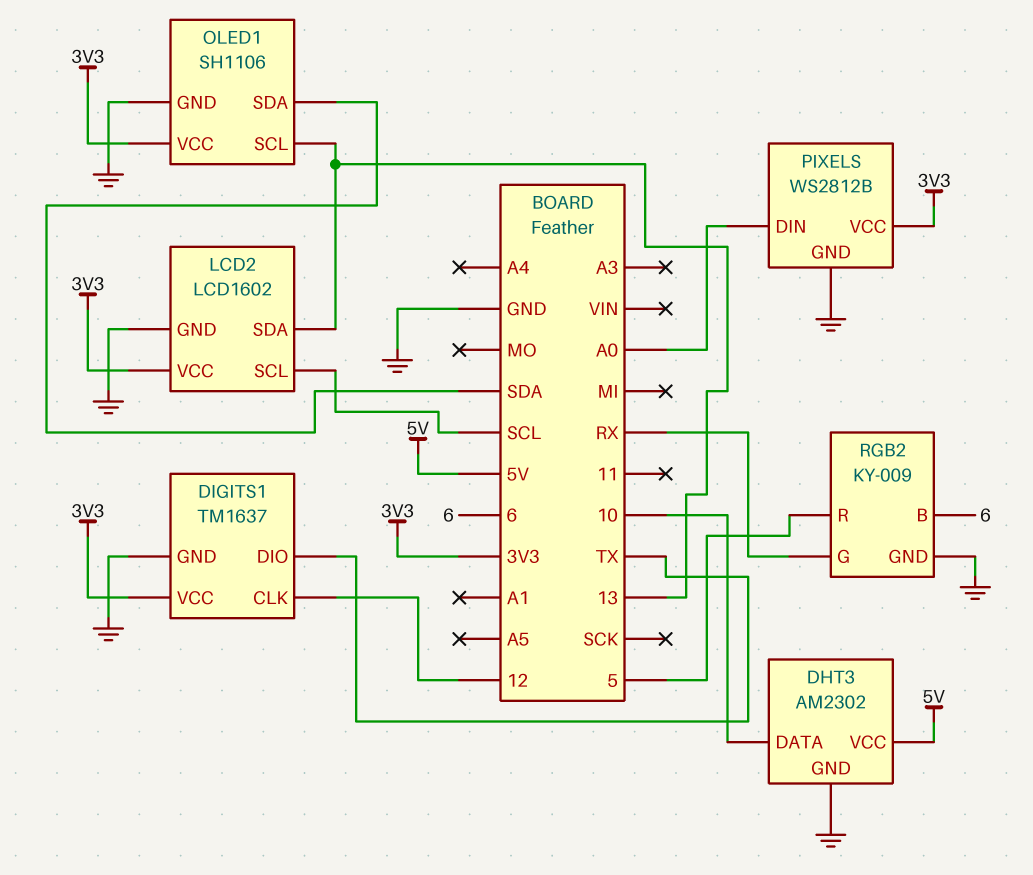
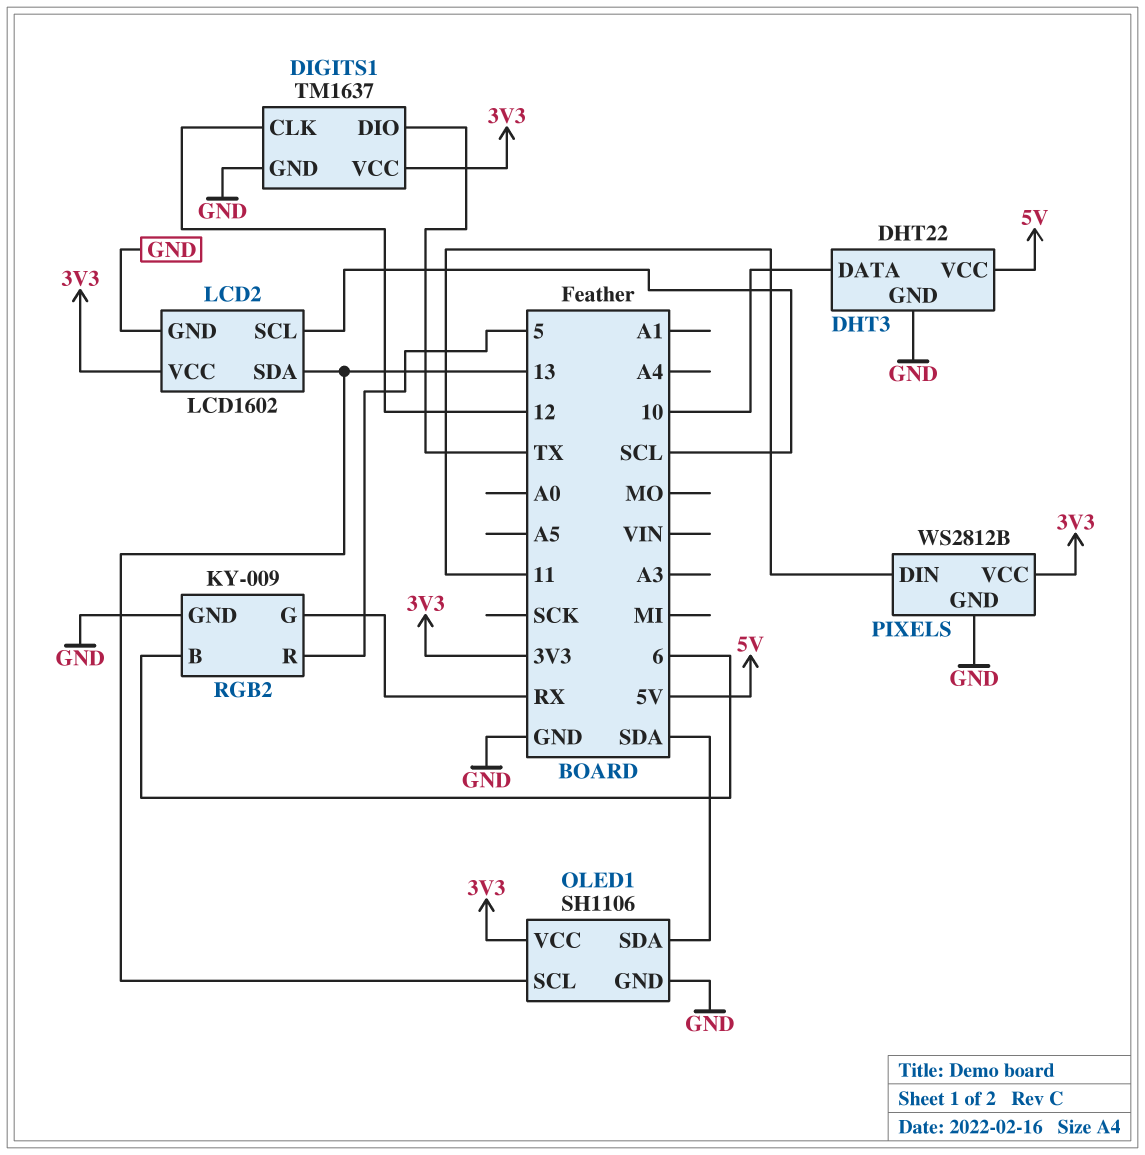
DHT3: AM2302 -> DHT22
PIXELS pin DIN: A0 -> 11

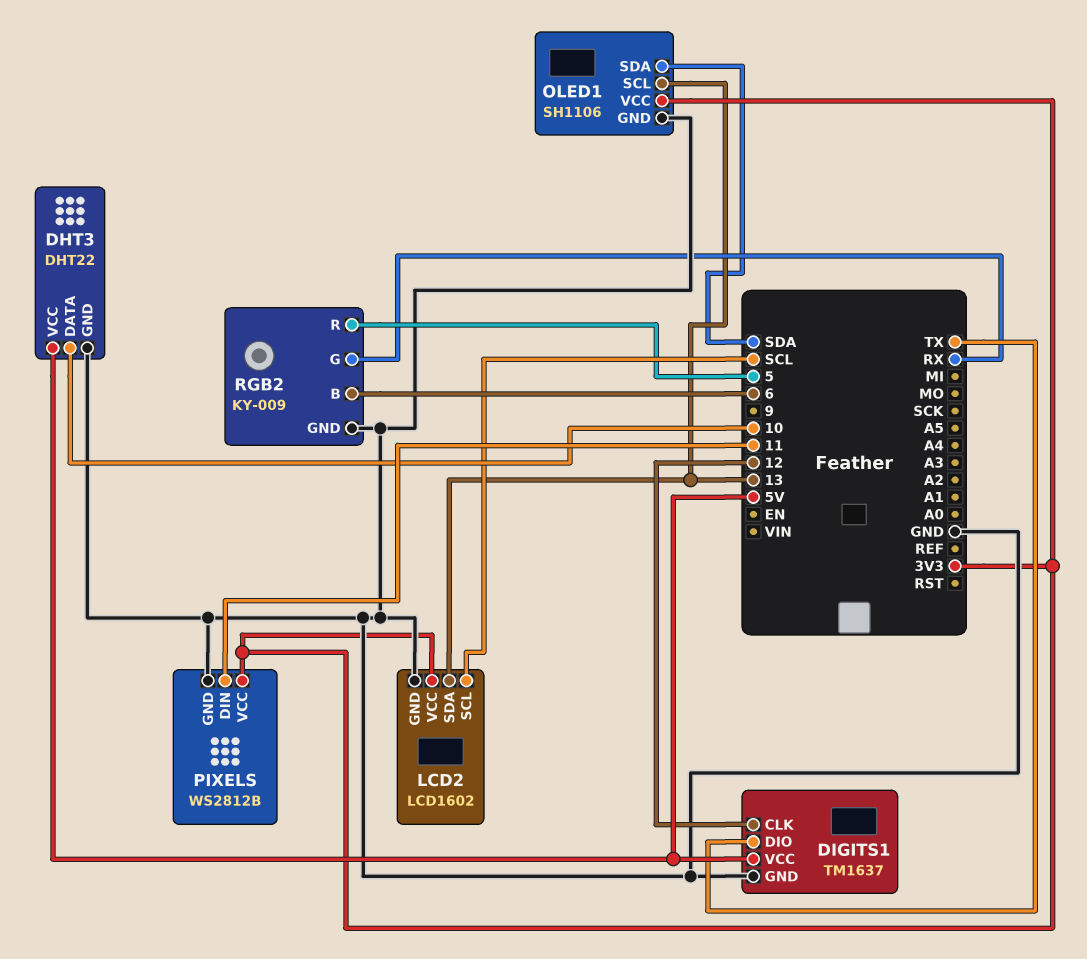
DIGITS1 pin VCC: 3V3 -> 5V

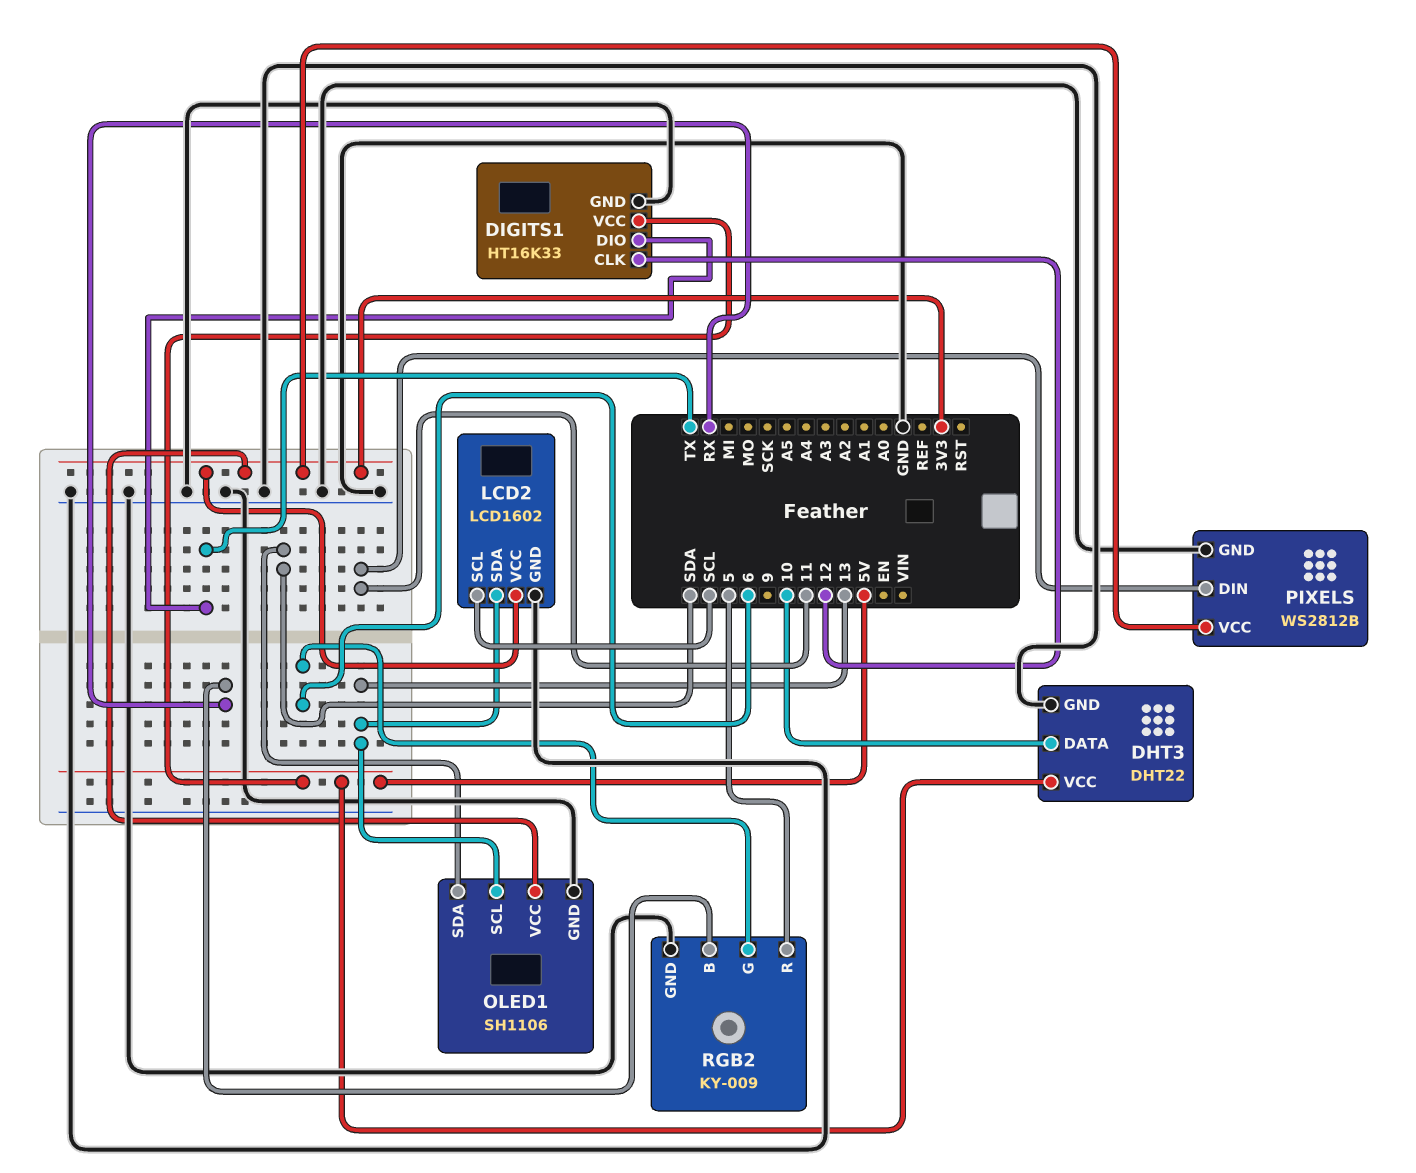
DIGITS1: TM1637 -> HT16K33
RGB2 pin B: 6 -> RX
RGB2 pin G: RX -> 6

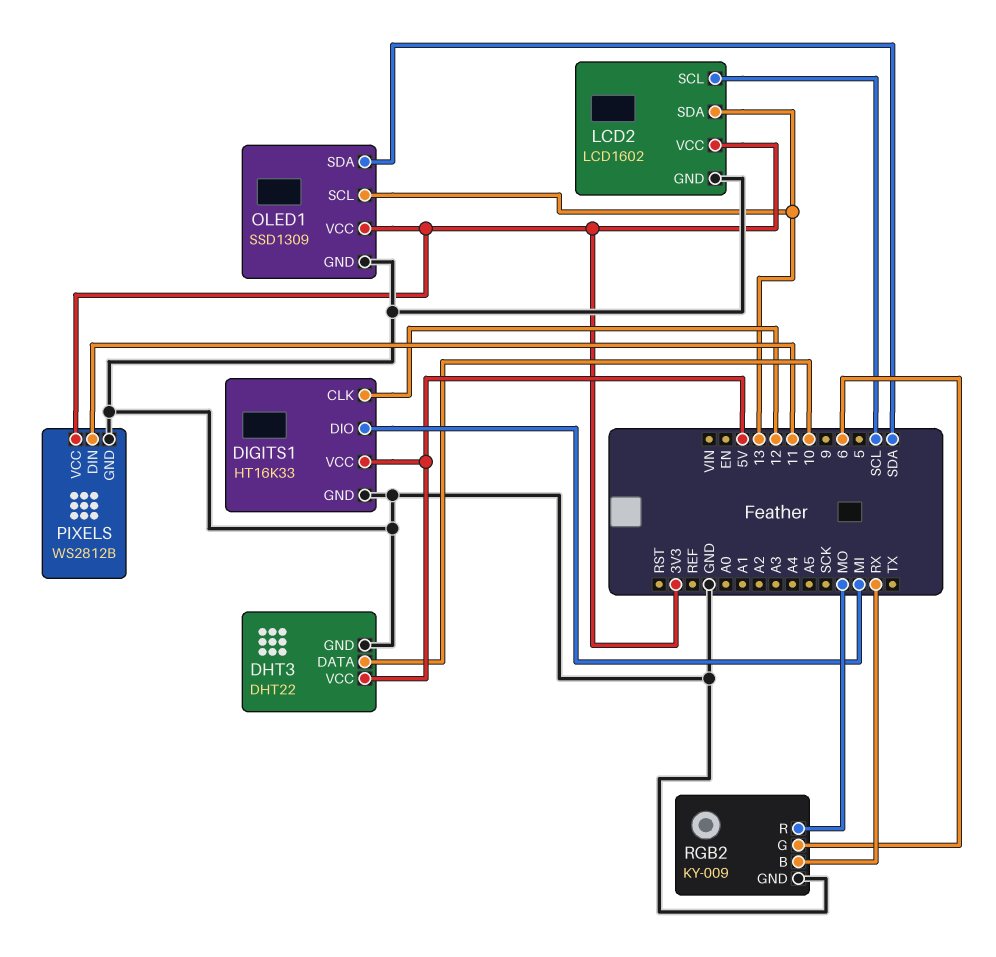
DIGITS1 pin DIO: TX -> MI
OLED1: SH1106 -> SSD1309
RGB2 pin R: 5 -> MO

